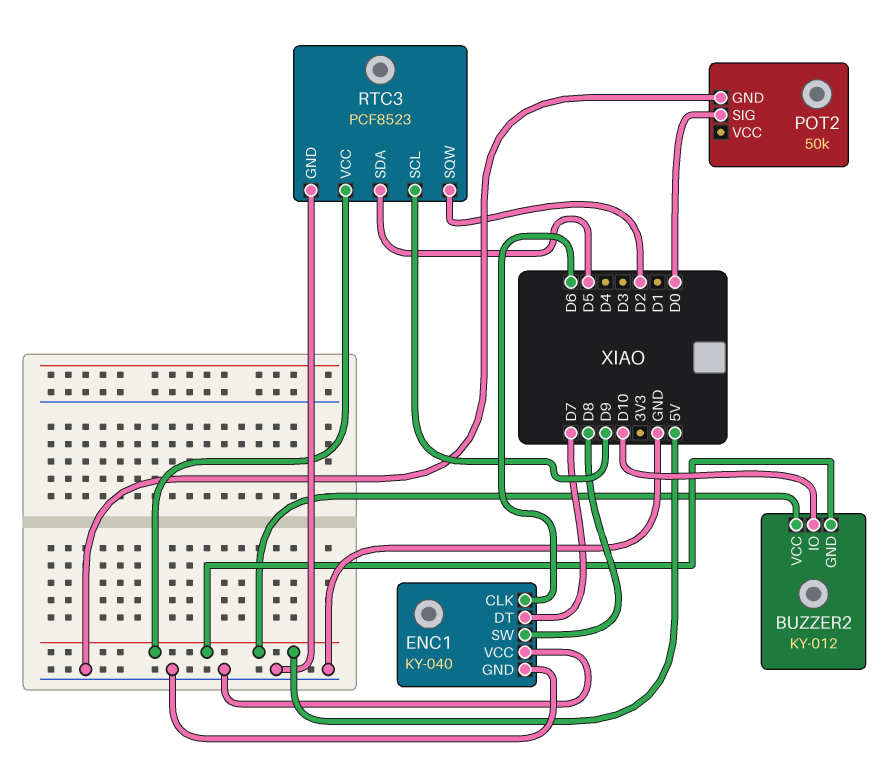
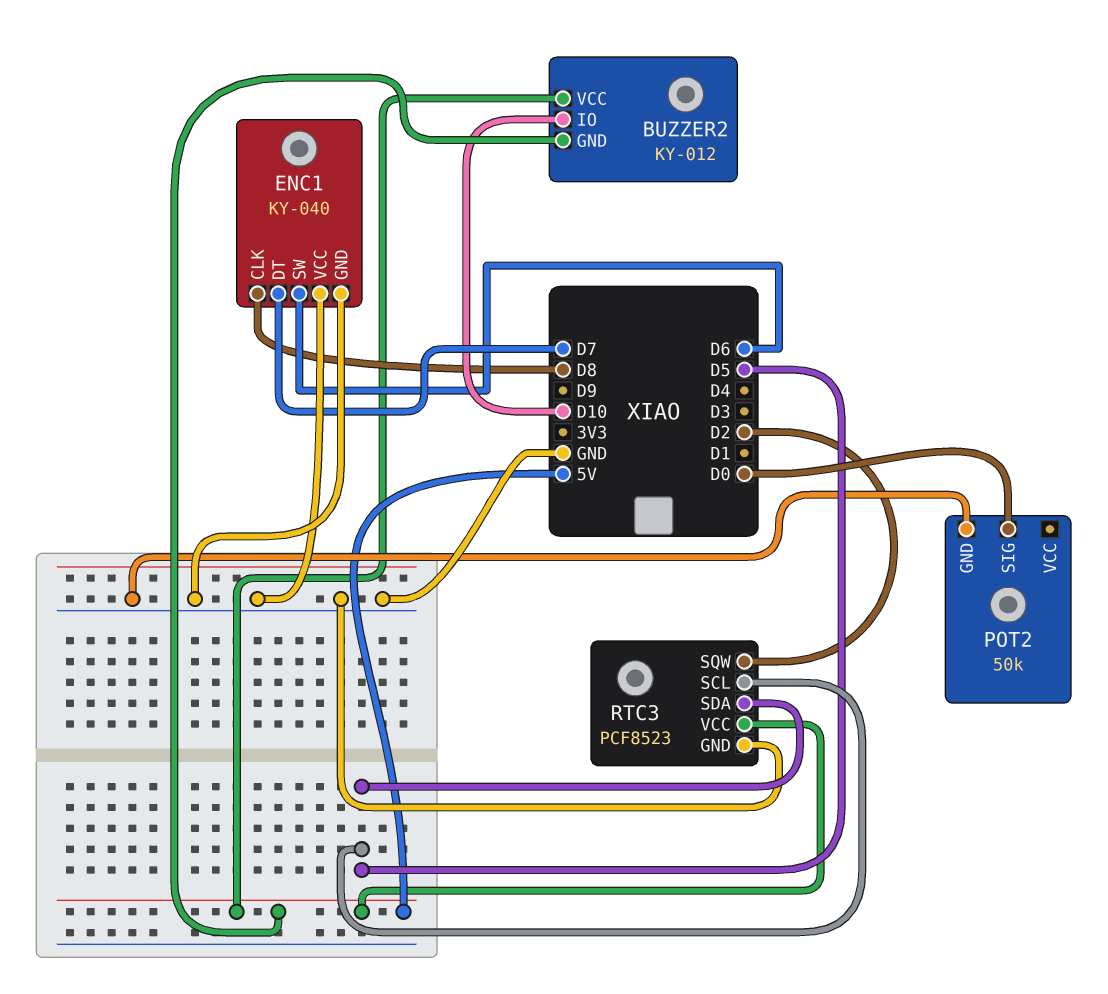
ENC1 pin CLK: D6 -> D8
ENC1 pin SW: D8 -> D6
RTC3 pin SCL: D9 -> D5

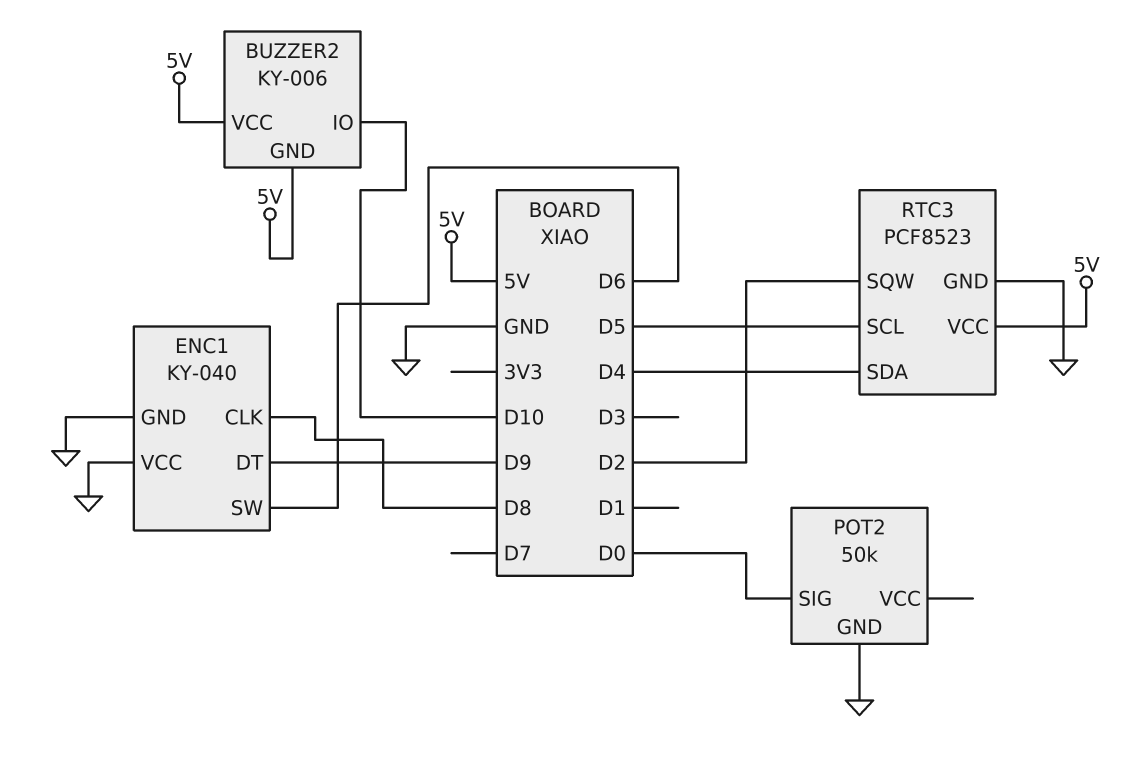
BUZZER2: KY-012 -> KY-006
ENC1 pin DT: D7 -> D9
RTC3 pin SDA: D5 -> D4

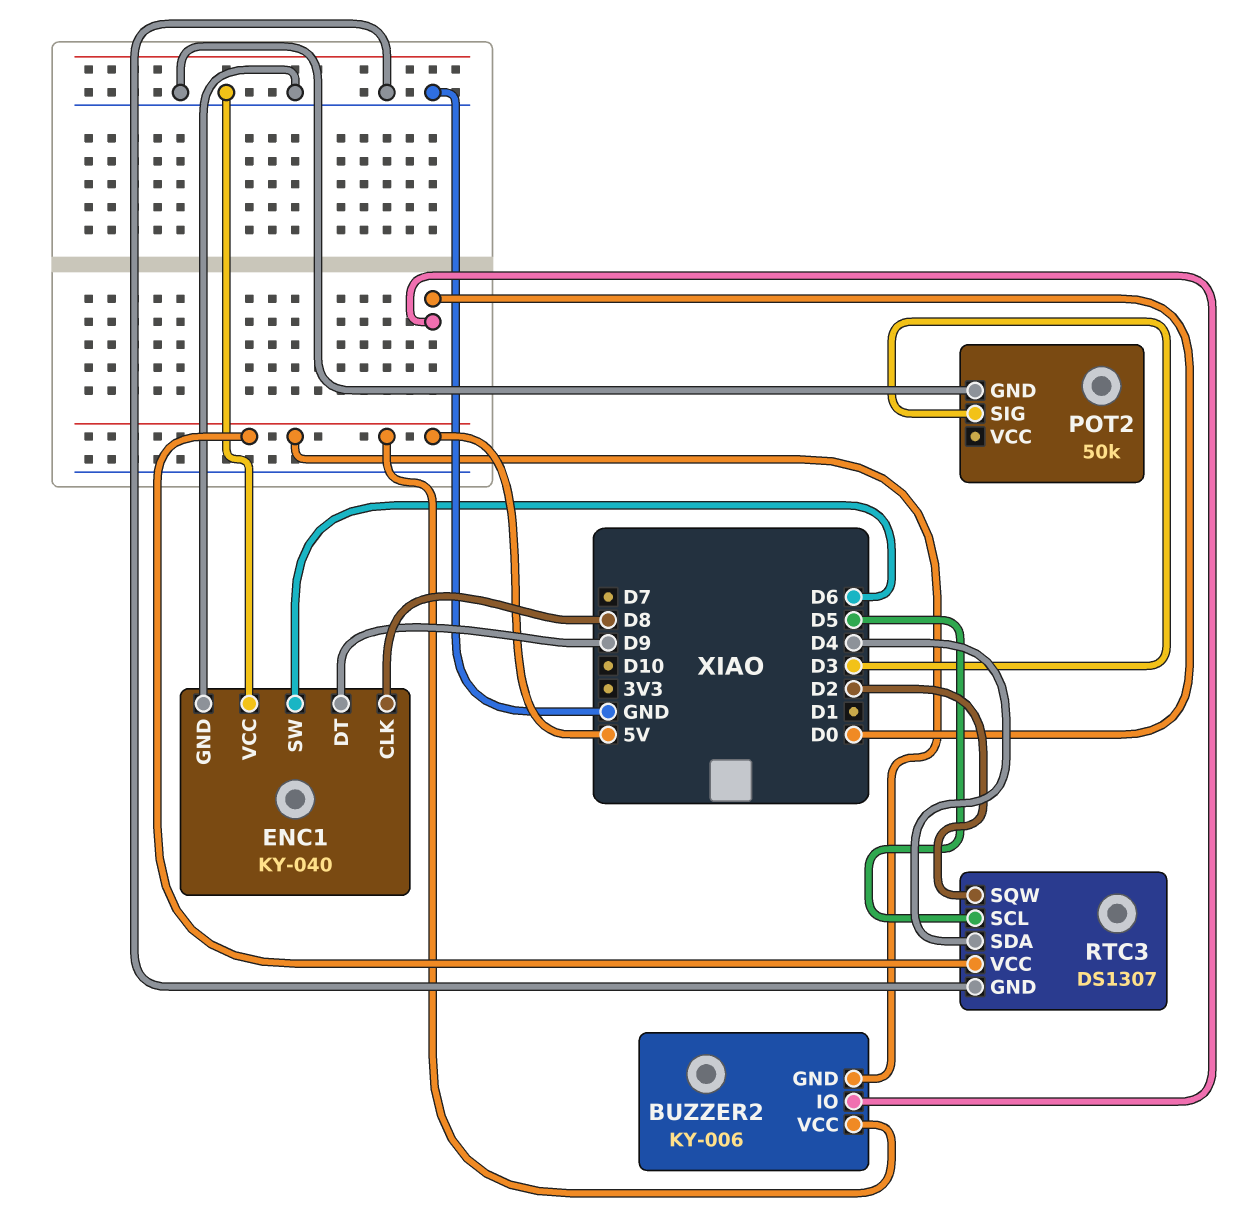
BUZZER2 pin IO: D10 -> D0
POT2 pin SIG: D0 -> D3
RTC3: PCF8523 -> DS1307

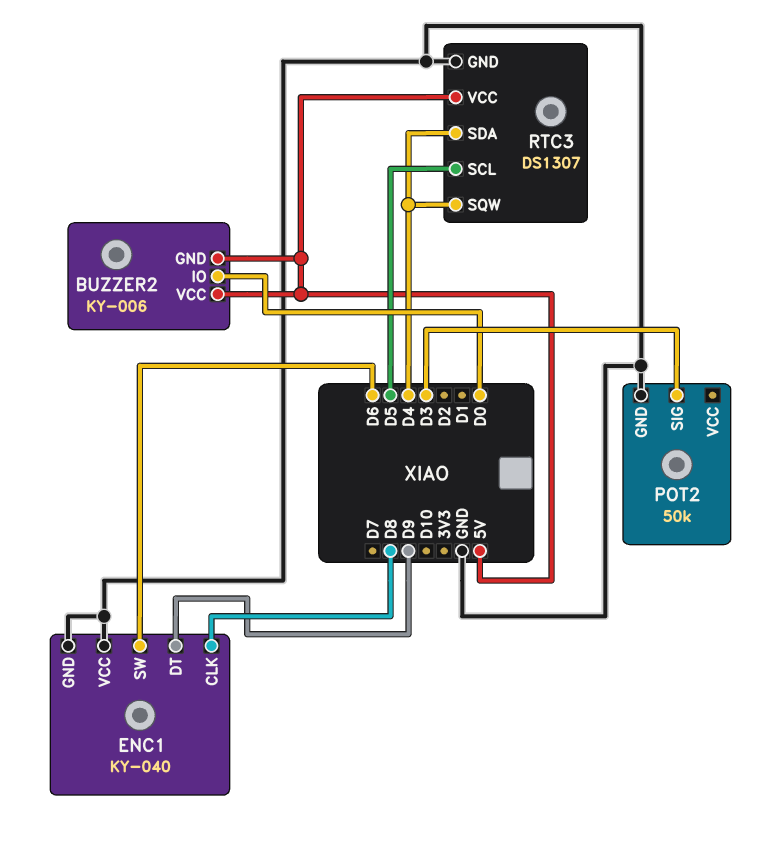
RTC3 pin SQW: D2 -> D4

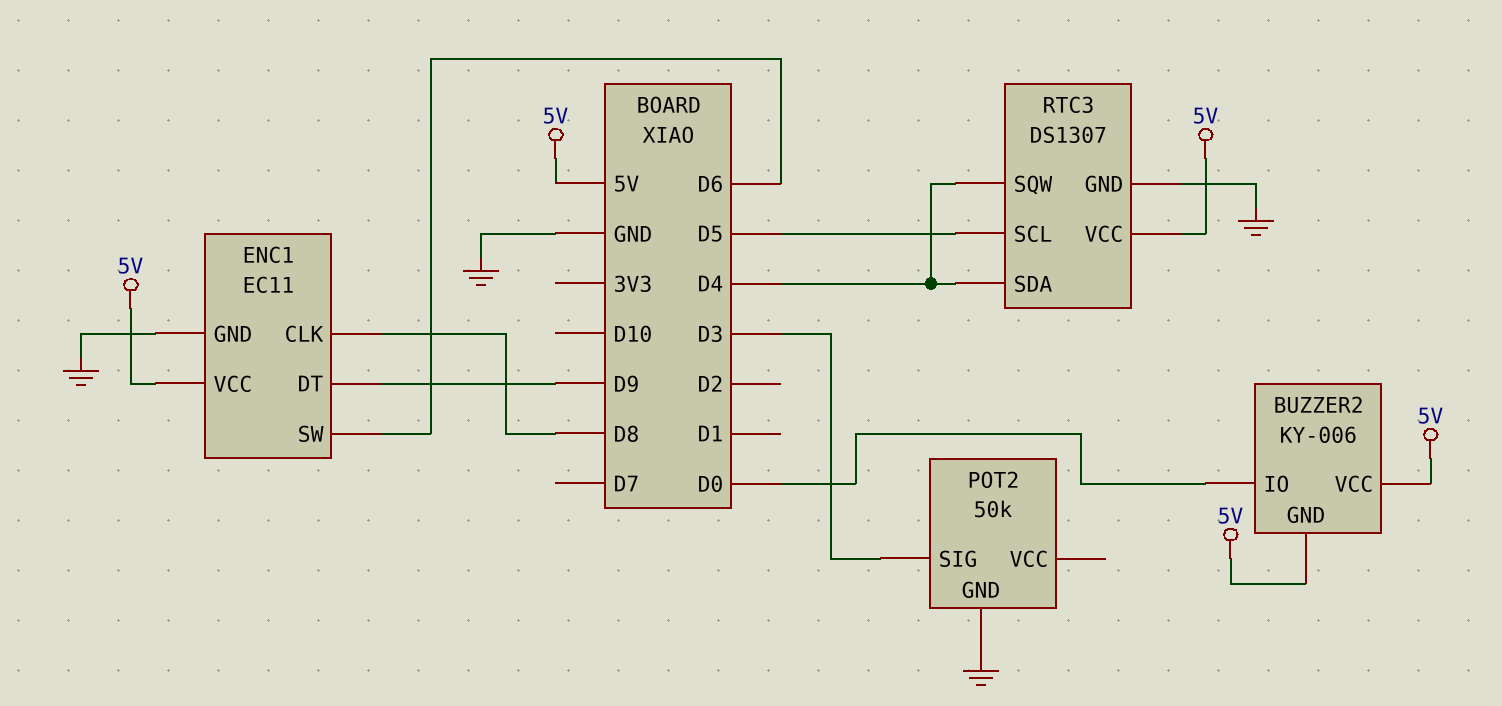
ENC1: KY-040 -> EC11
ENC1 pin VCC: GND -> 5V

